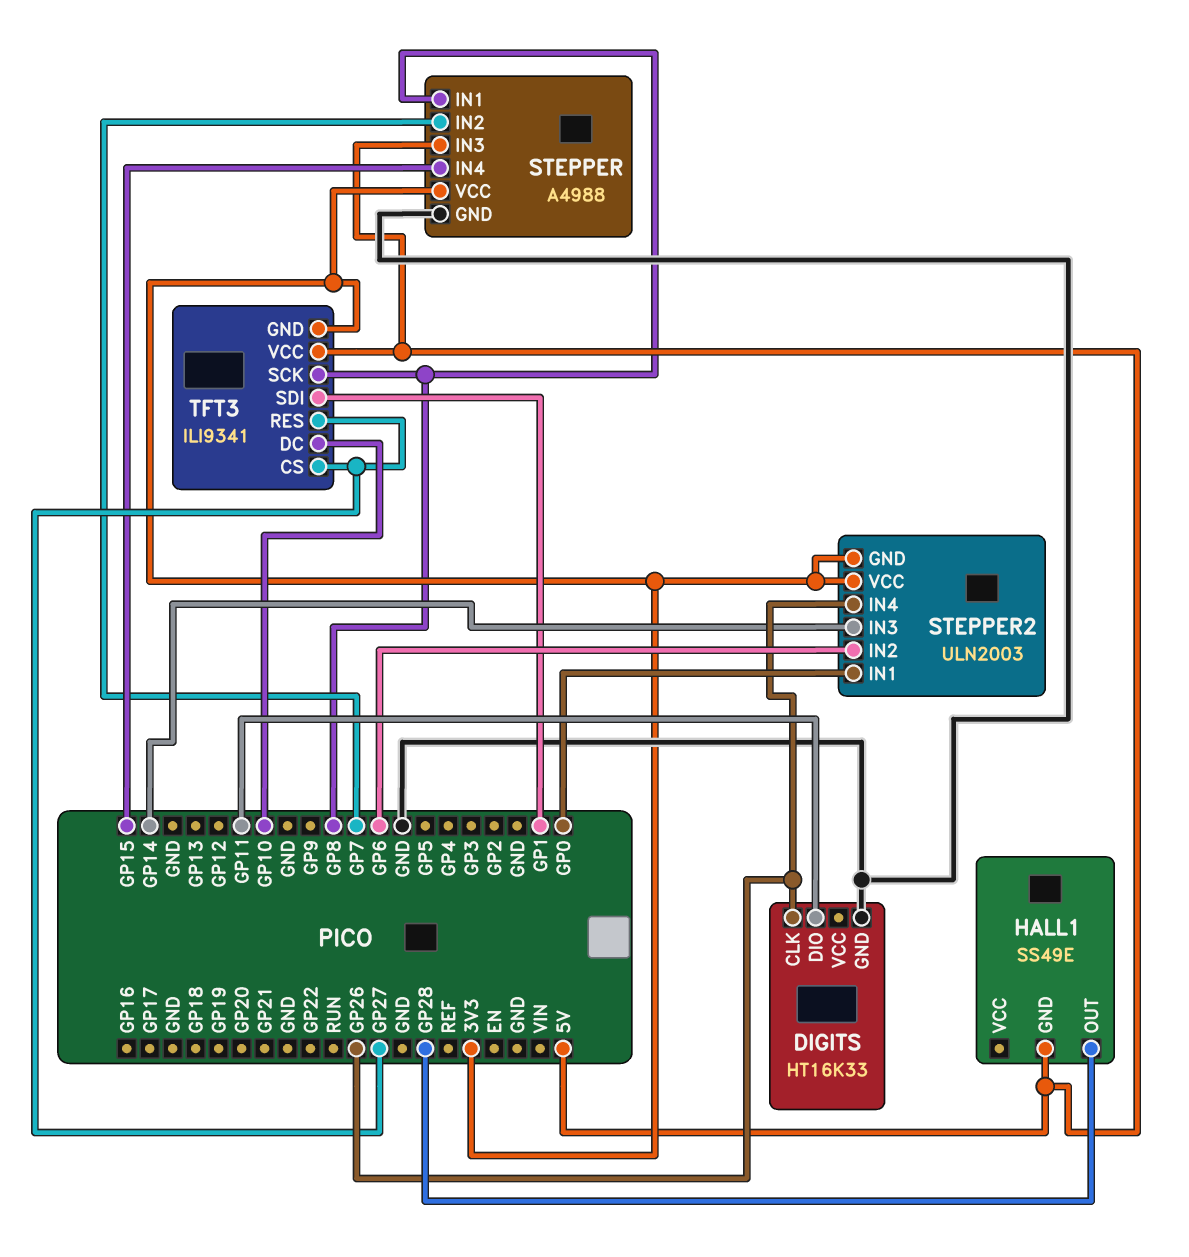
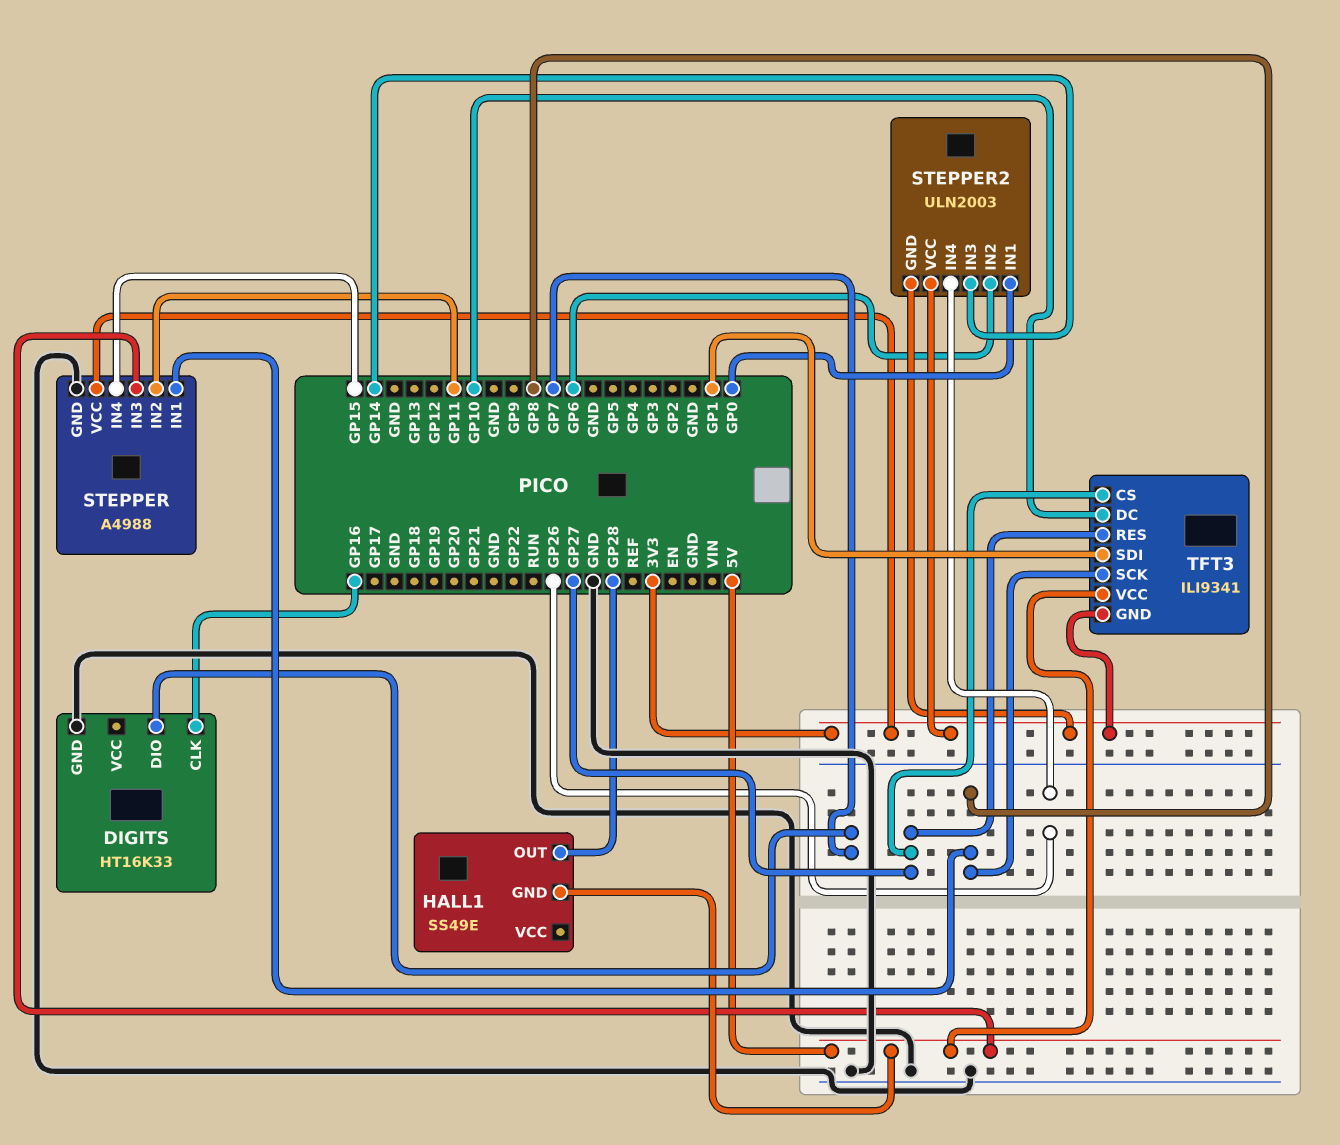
DIGITS pin CLK: GP26 -> GP16
DIGITS pin DIO: GP11 -> GP7
STEPPER pin IN2: GP7 -> GP11

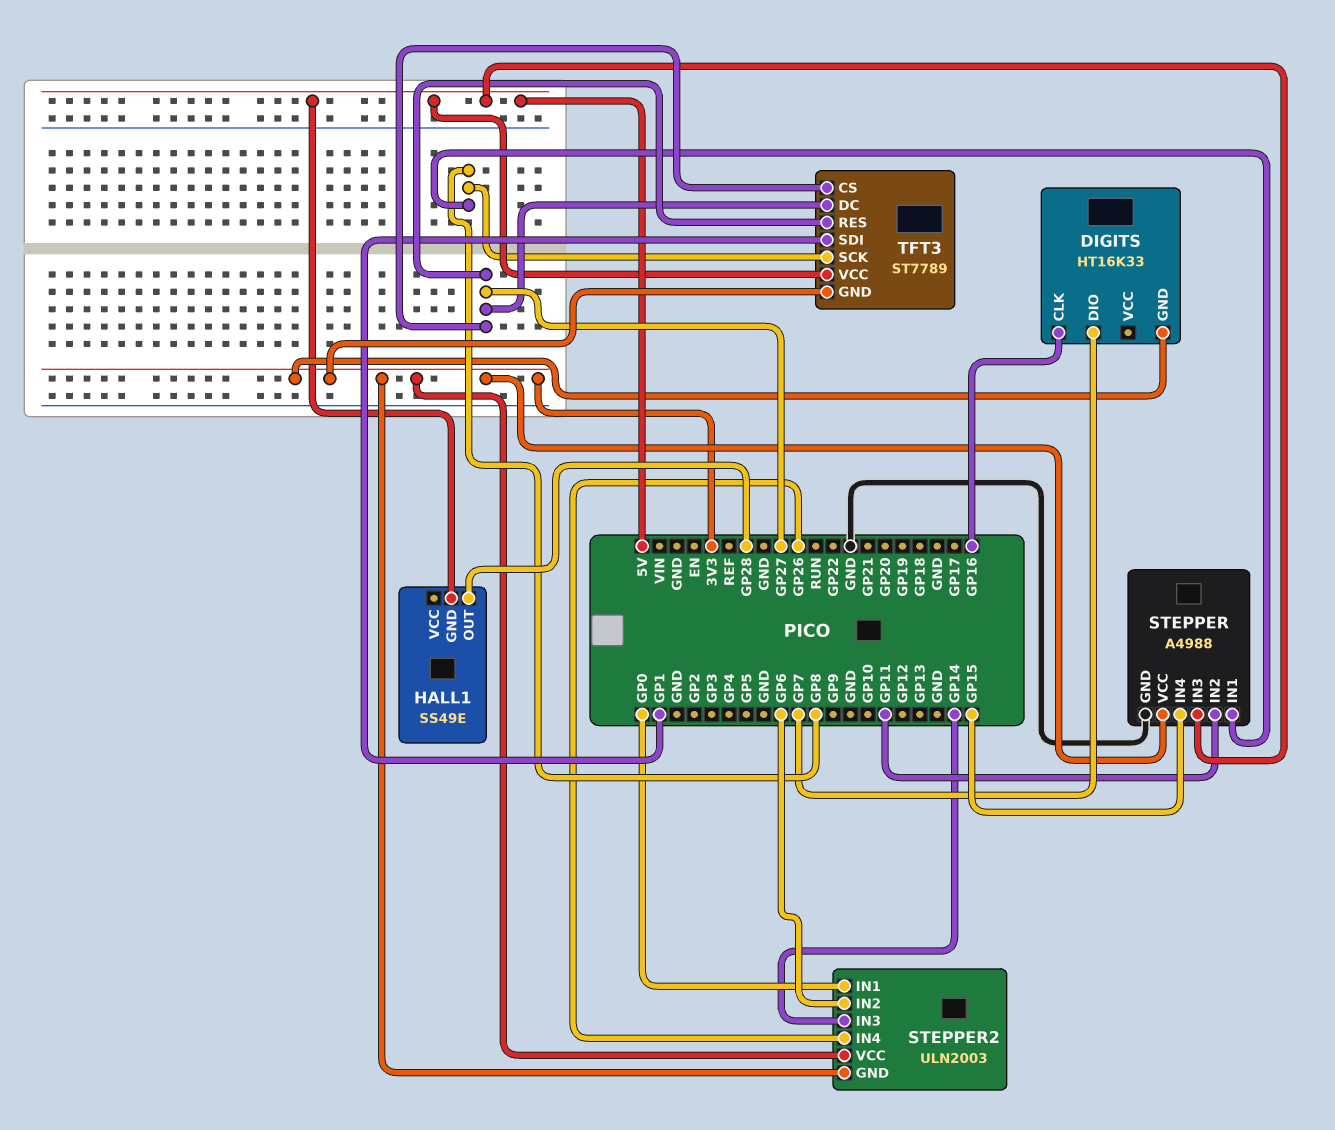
DIGITS pin GND: GND -> 3V3
TFT3: ILI9341 -> ST7789
TFT3 pin DC: GP10 -> GP27

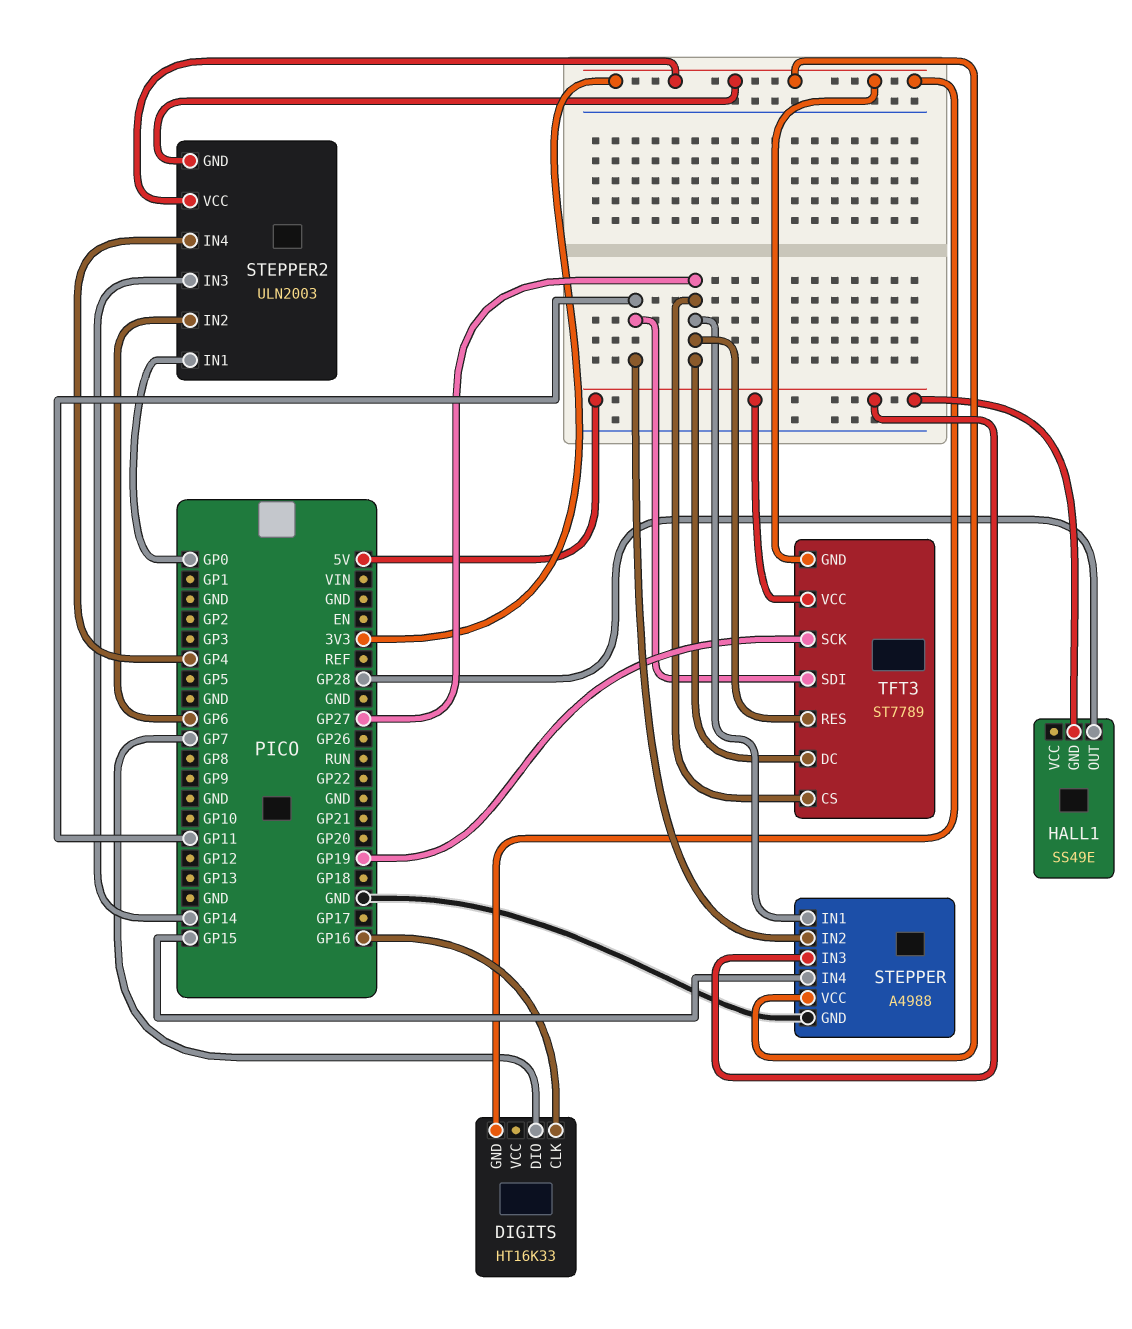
STEPPER pin IN1: GP8 -> GP27
STEPPER2 pin IN4: GP26 -> GP4
TFT3 pin SCK: GP8 -> GP19
TFT3 pin SDI: GP1 -> GP11

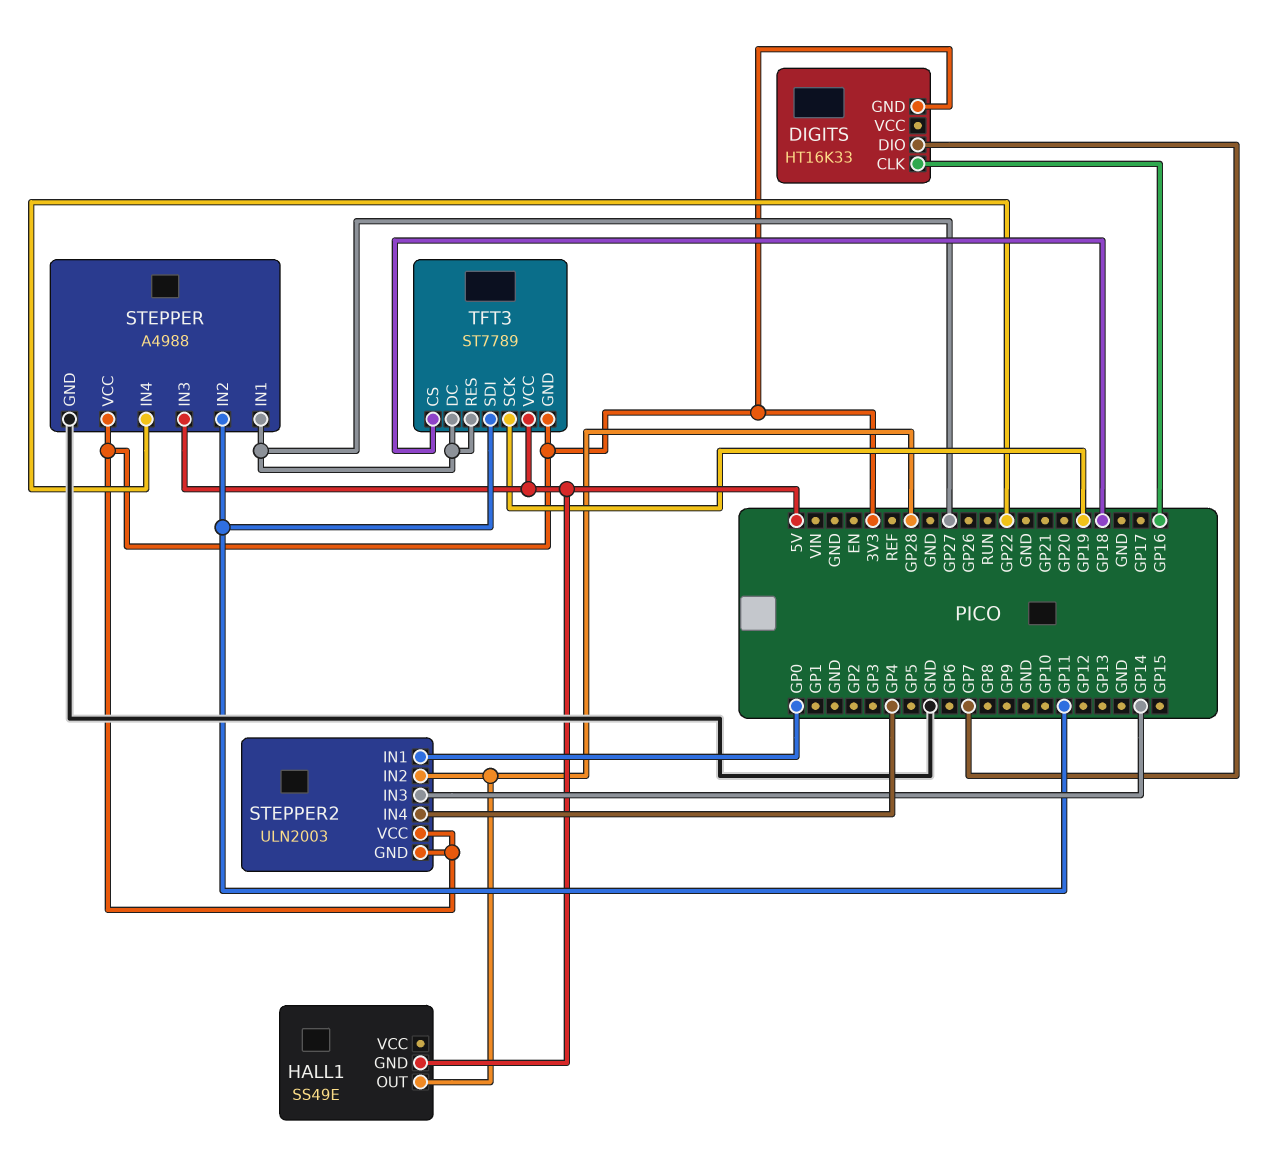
STEPPER pin IN4: GP15 -> GP22
STEPPER2 pin IN2: GP6 -> GP28
TFT3 pin CS: GP27 -> GP18

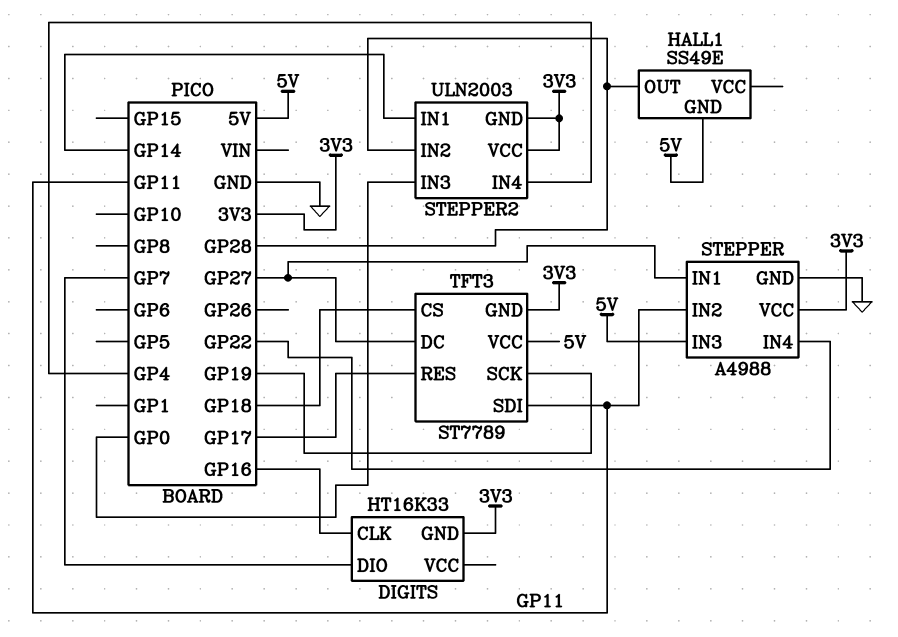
STEPPER2 pin IN1: GP0 -> GP14
STEPPER2 pin IN3: GP14 -> GP0
TFT3 pin RES: GP27 -> GP17

